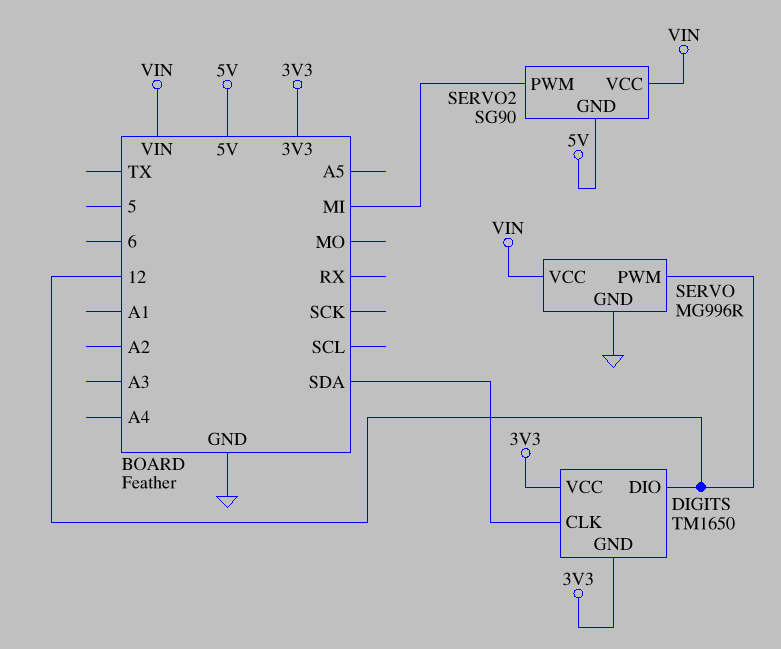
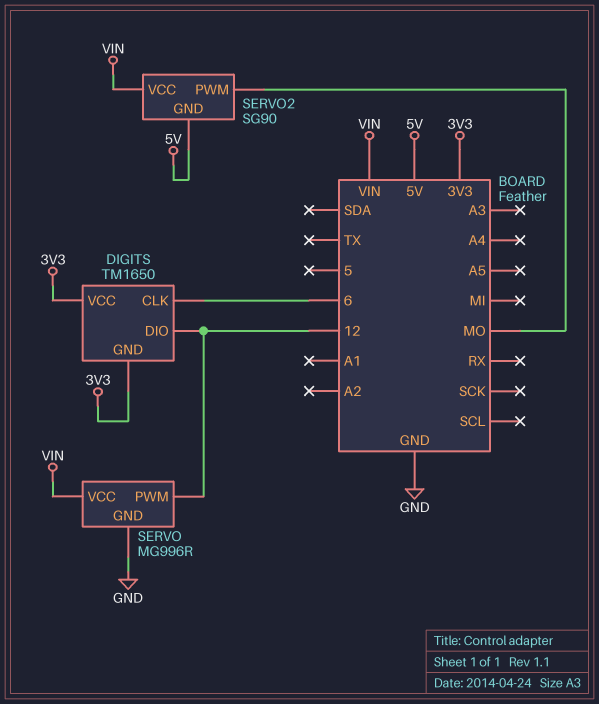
DIGITS pin CLK: SDA -> 6
SERVO2 pin PWM: MI -> MO

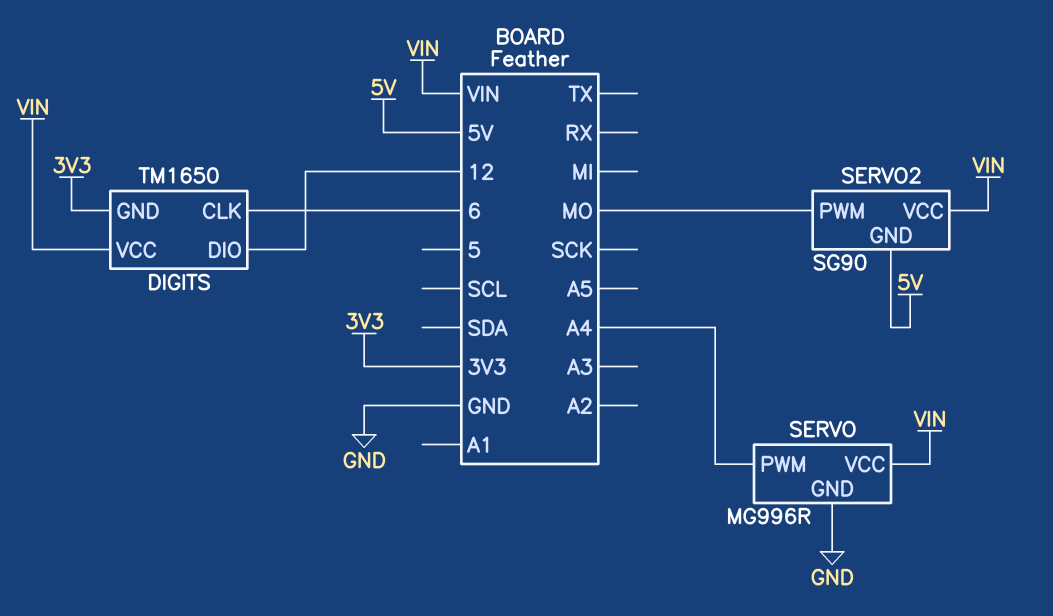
DIGITS pin VCC: 3V3 -> VIN
SERVO pin PWM: 12 -> A4

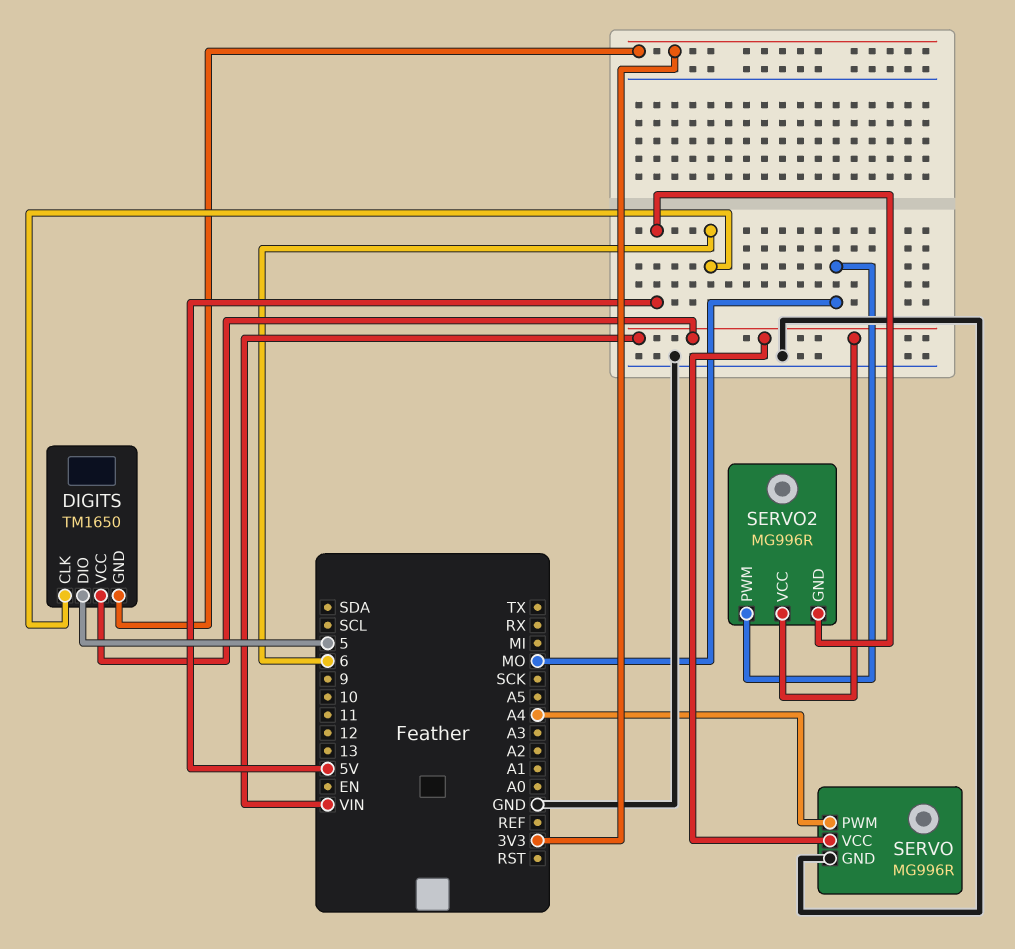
DIGITS pin DIO: 12 -> 5
SERVO2: SG90 -> MG996R

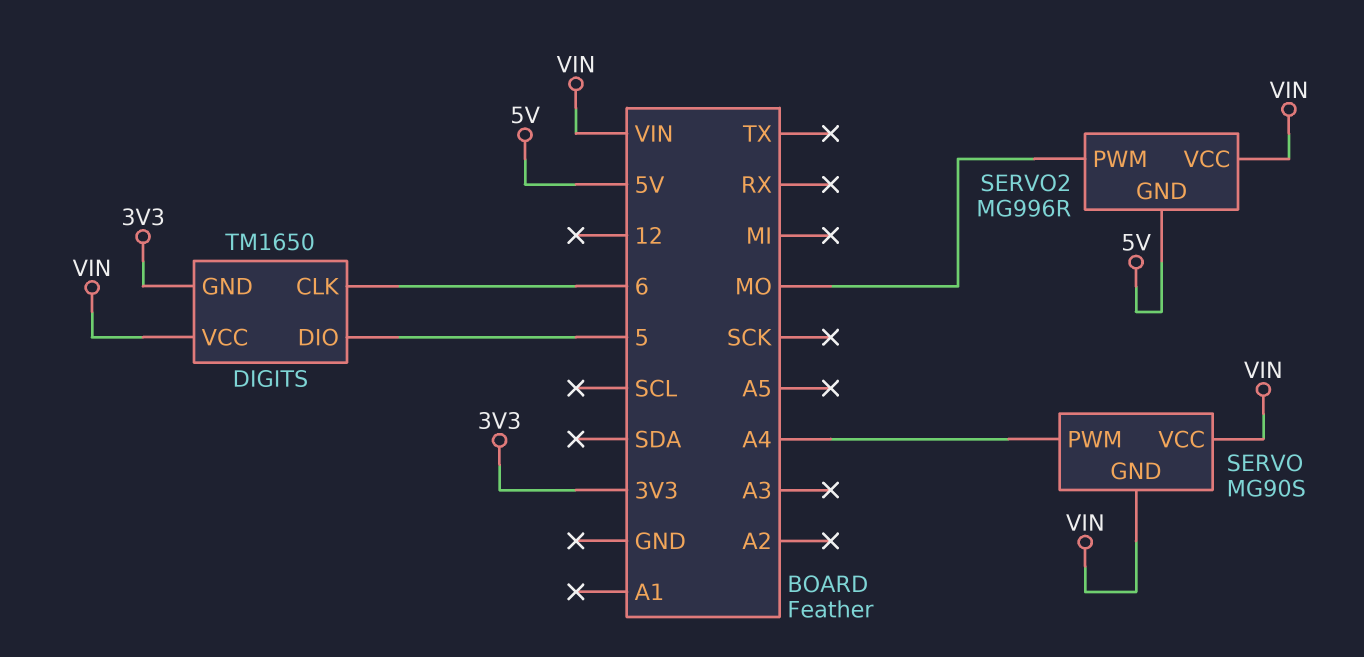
SERVO: MG996R -> MG90S
SERVO pin GND: GND -> VIN

